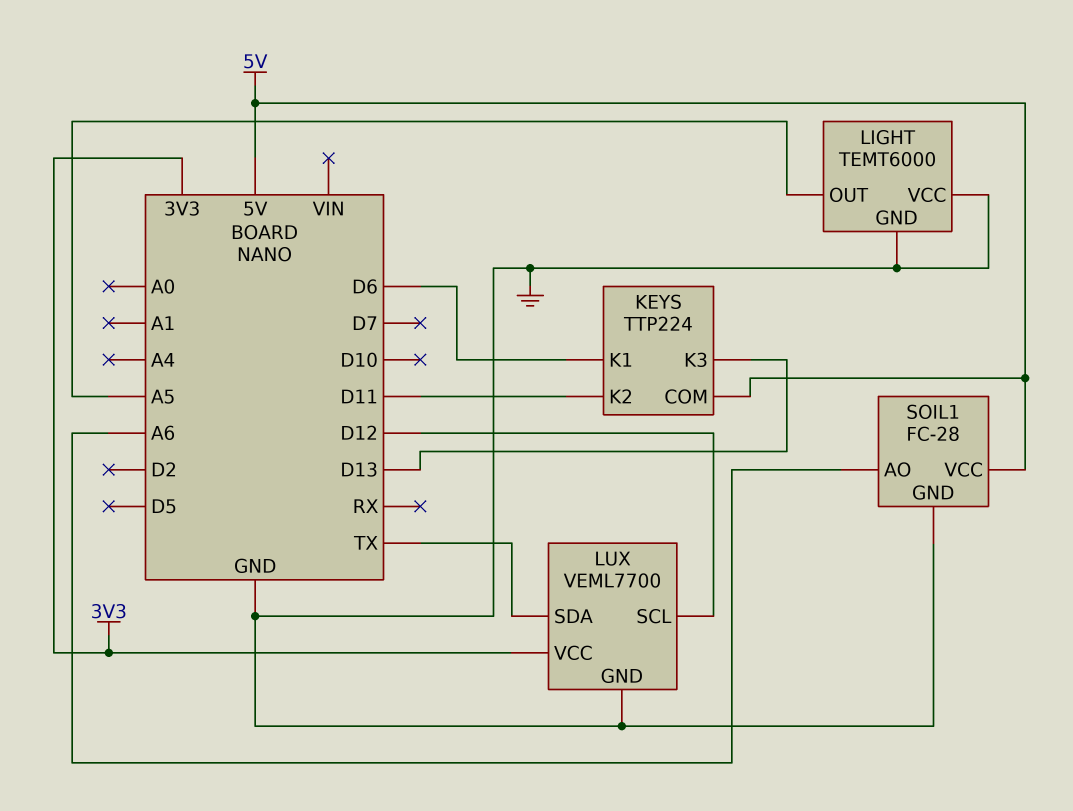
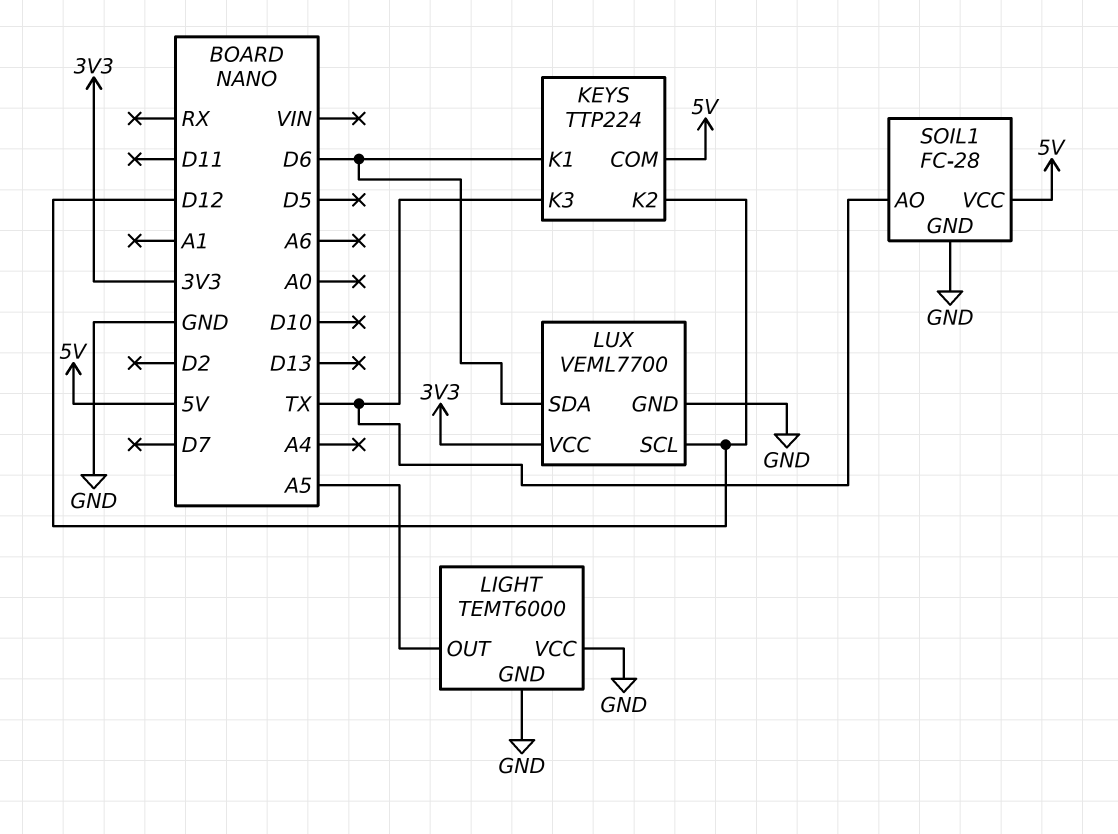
KEYS pin K2: D11 -> D12
KEYS pin K3: D13 -> TX
LUX pin SDA: TX -> D6
SOIL1 pin AO: A6 -> TX

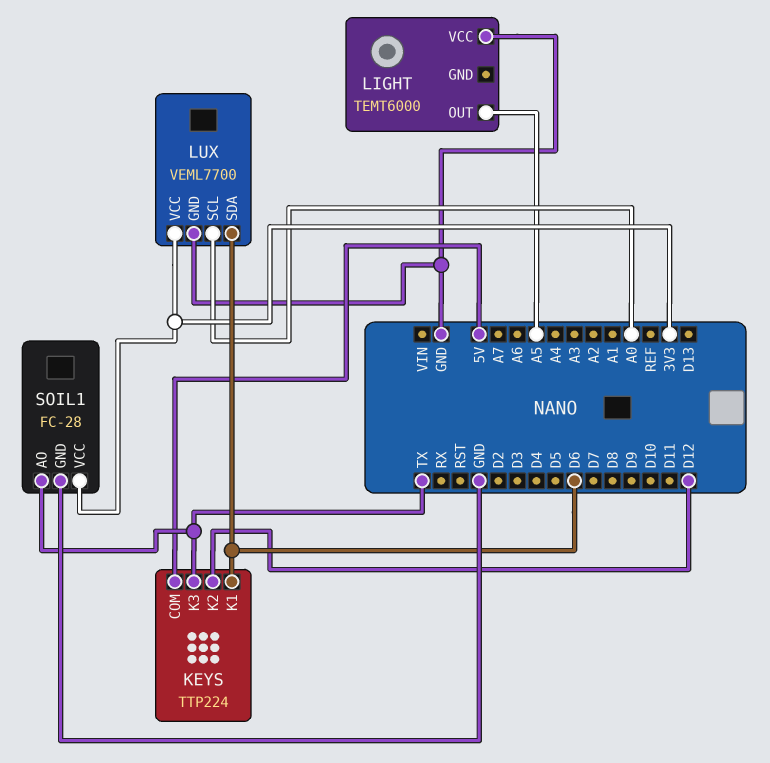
LIGHT pin GND: GND -> none
LUX pin SCL: D12 -> A0
SOIL1 pin VCC: 5V -> 3V3

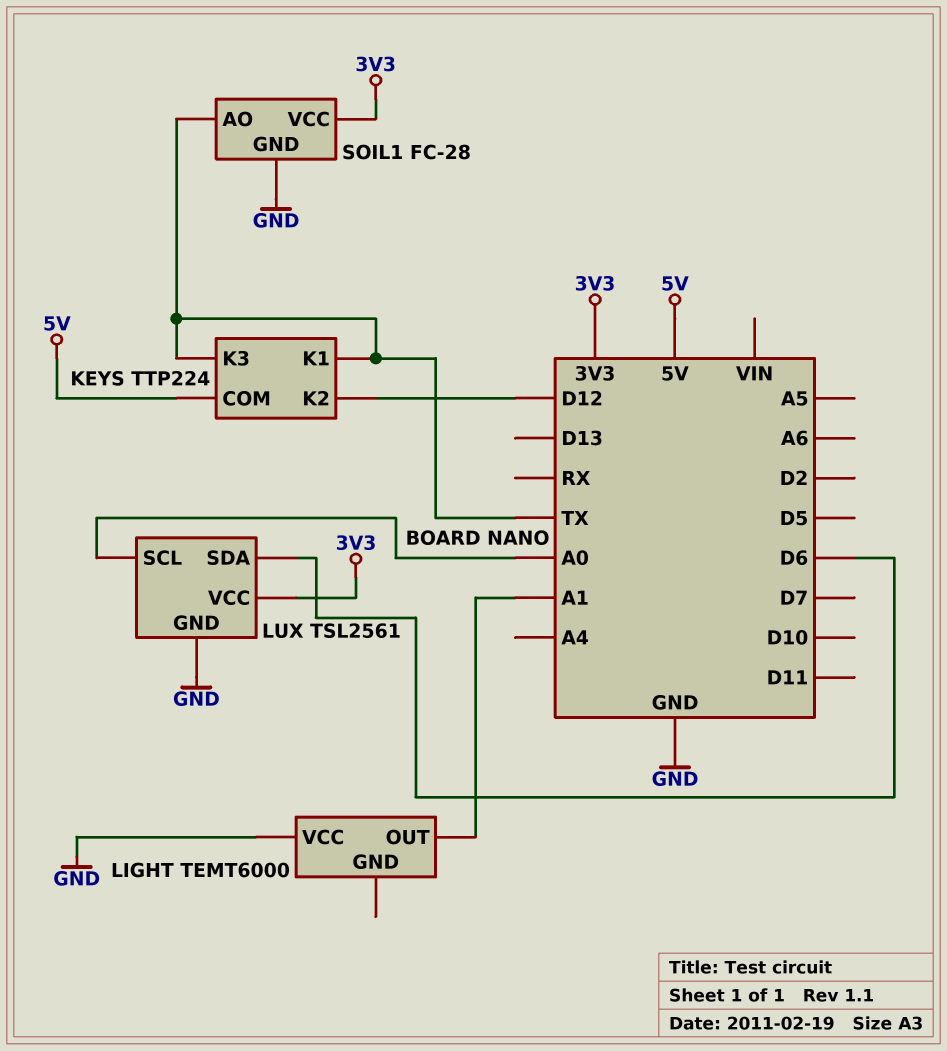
KEYS pin K1: D6 -> TX
LIGHT pin OUT: A5 -> A1
LUX: VEML7700 -> TSL2561

